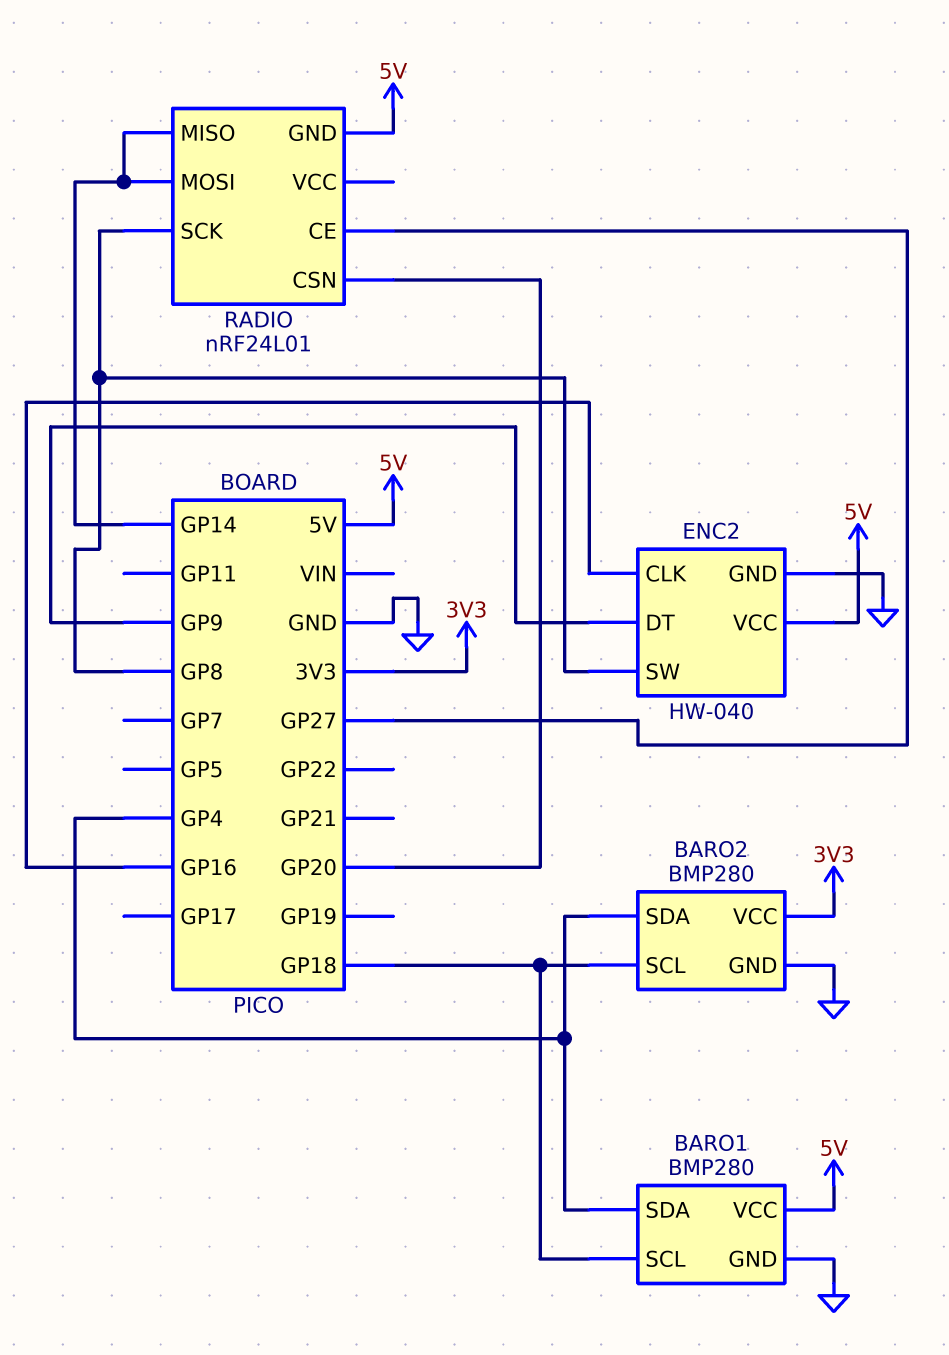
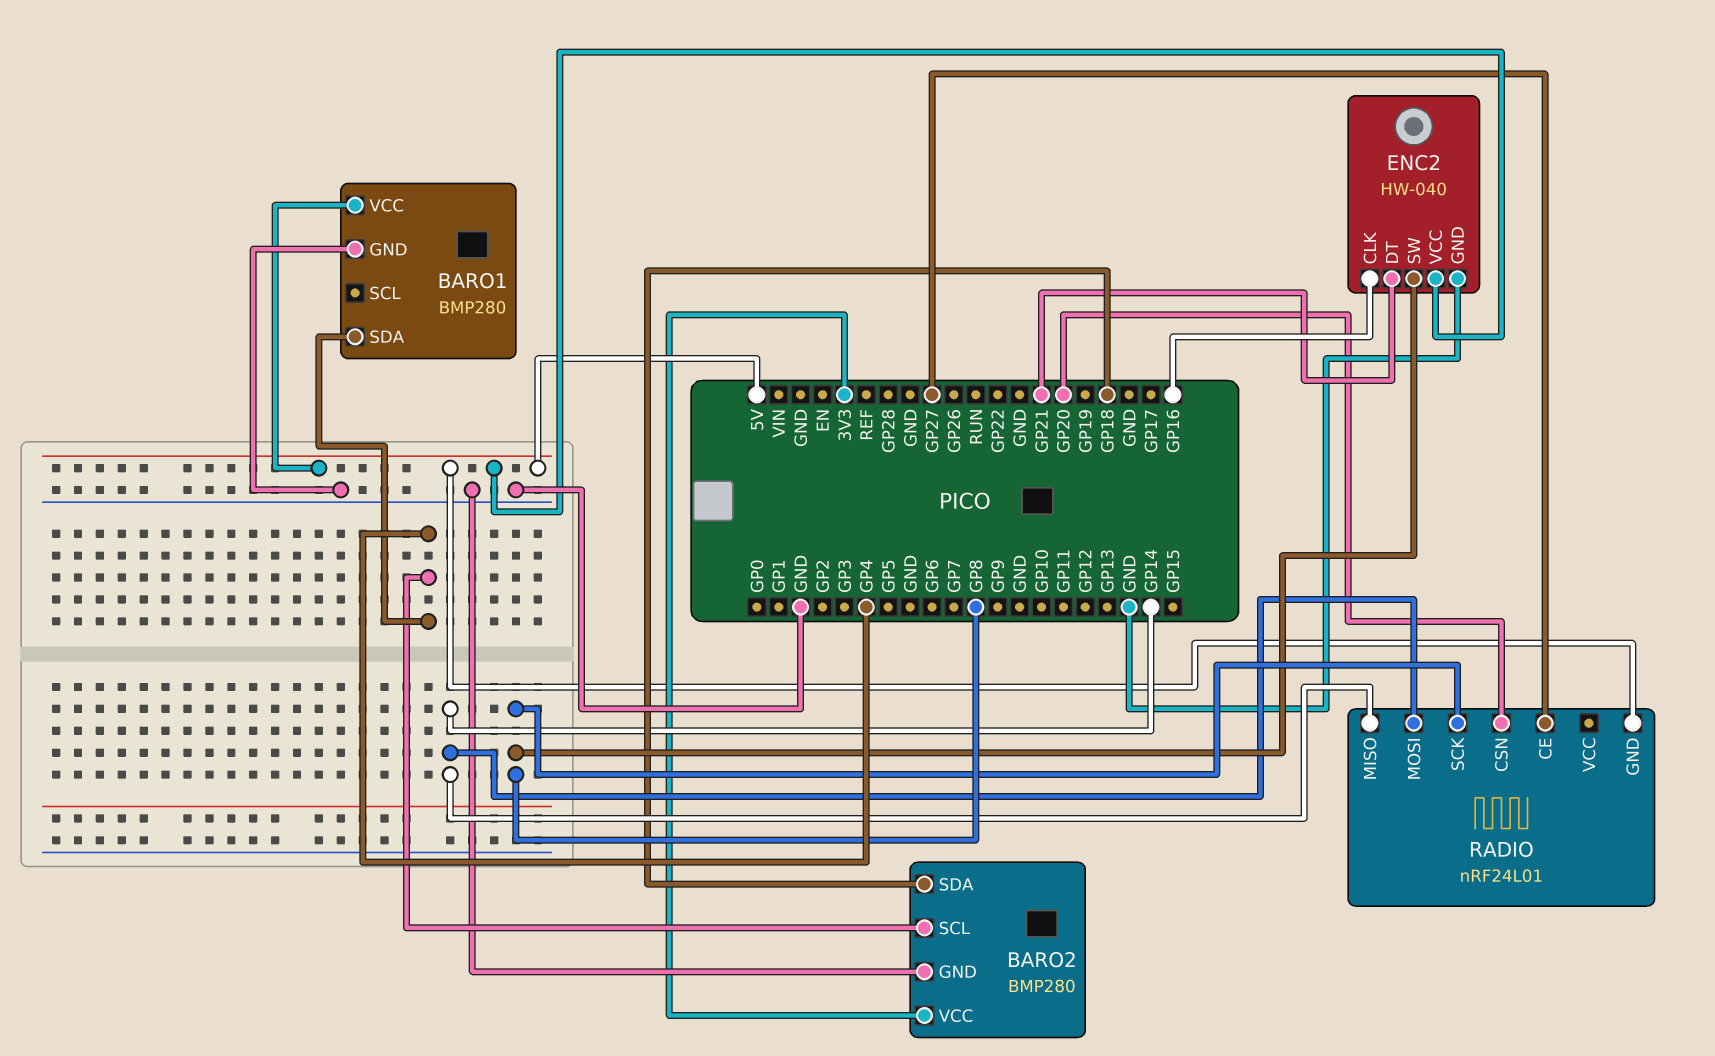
BARO1 pin SCL: GP18 -> none
BARO2 pin SCL: GP18 -> GP4
BARO2 pin SDA: GP4 -> GP18
ENC2 pin DT: GP9 -> GP21

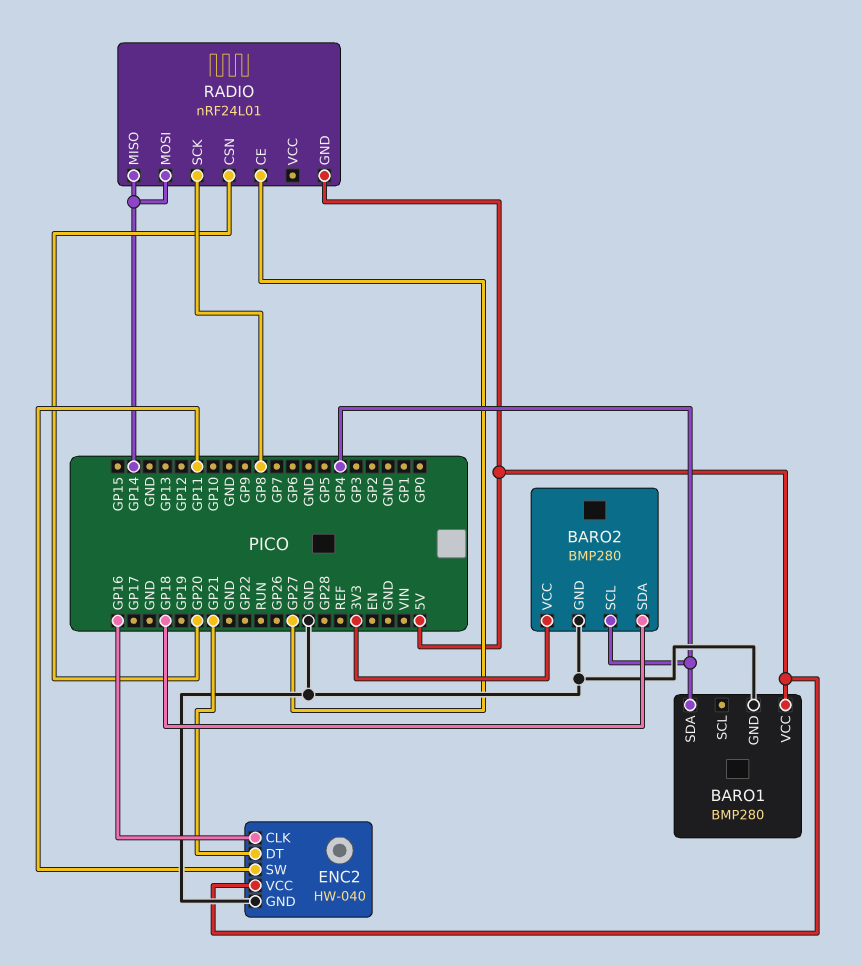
ENC2 pin SW: GP8 -> GP11

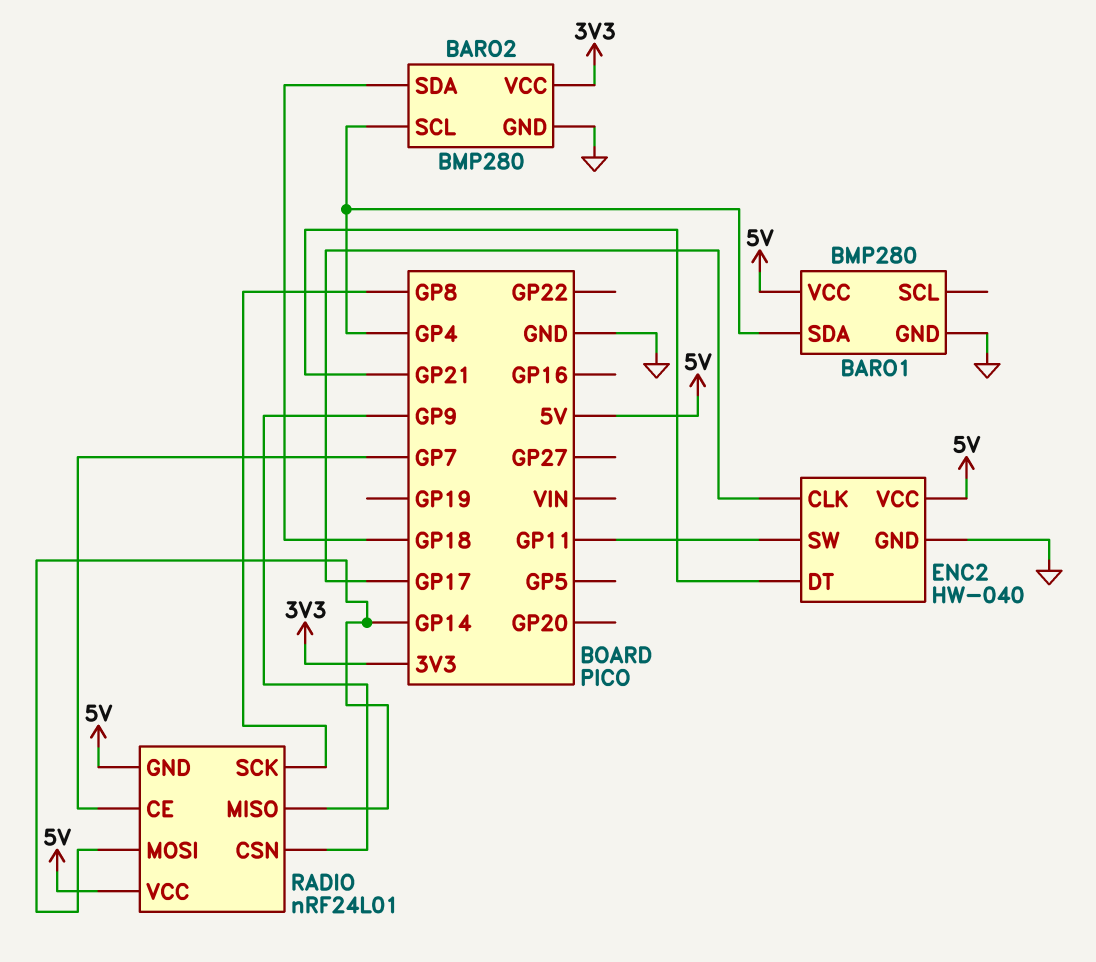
ENC2 pin CLK: GP16 -> GP17
RADIO pin CE: GP27 -> GP7
RADIO pin CSN: GP20 -> GP9
RADIO pin VCC: none -> 5V

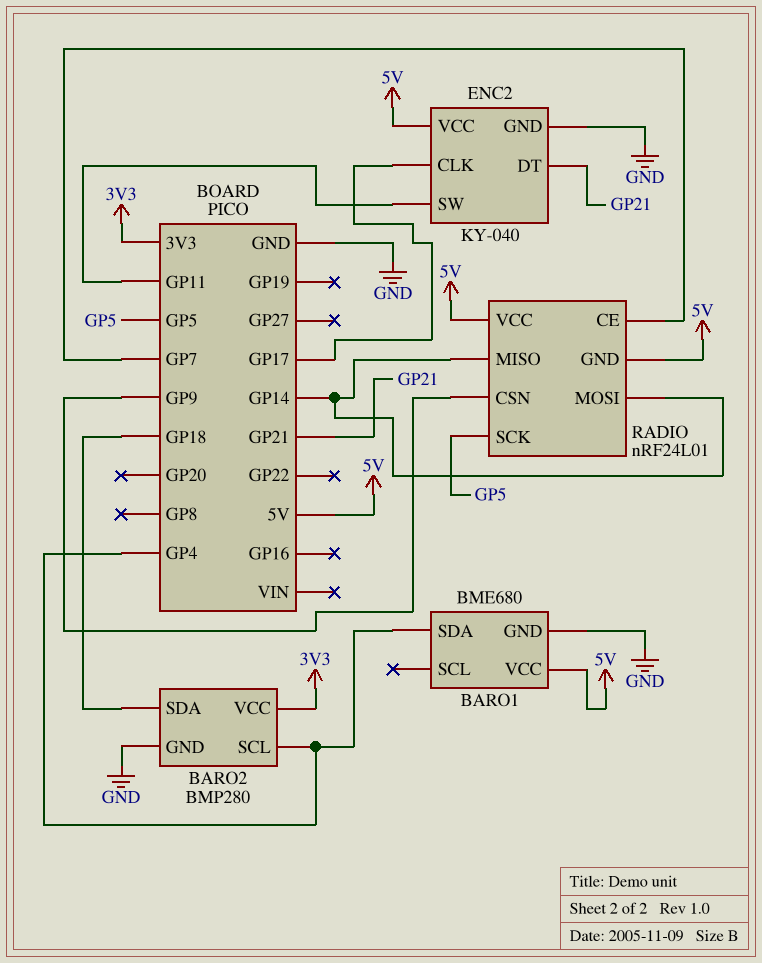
BARO1: BMP280 -> BME680
ENC2: HW-040 -> KY-040
RADIO pin SCK: GP8 -> GP5

